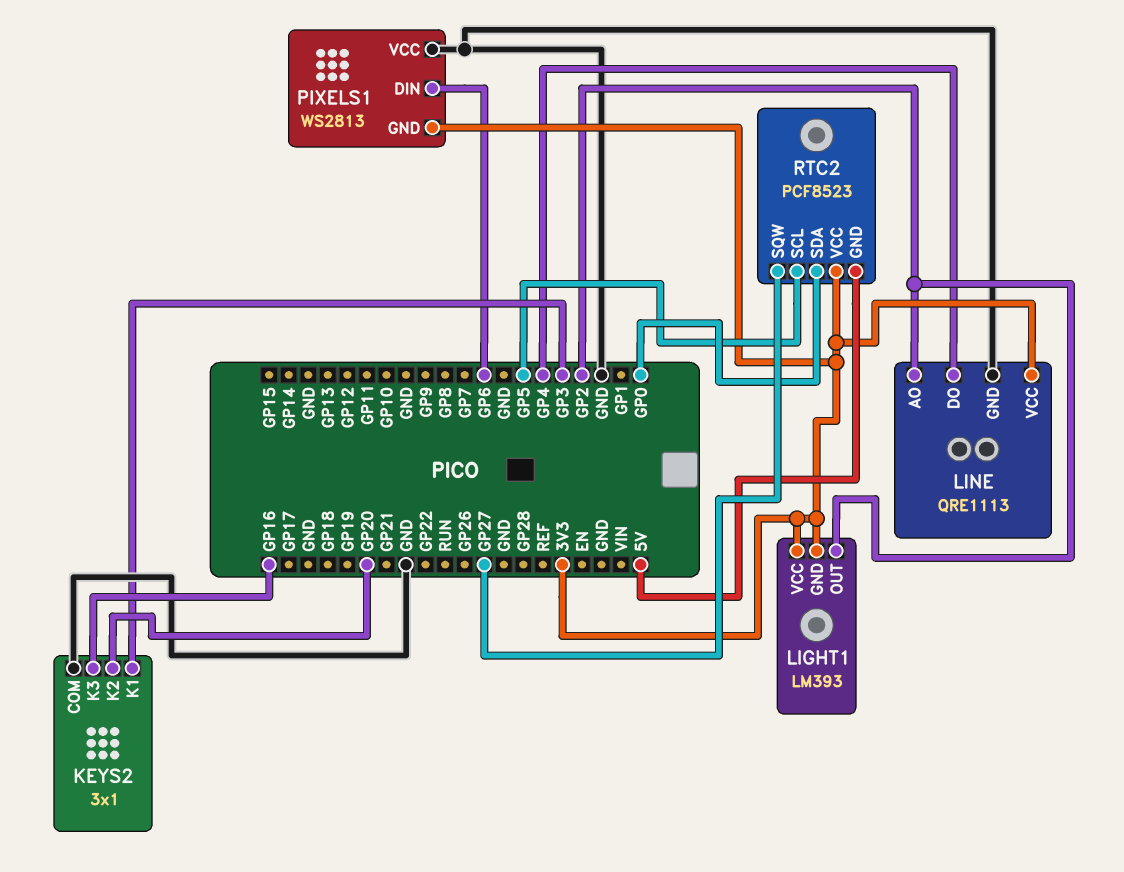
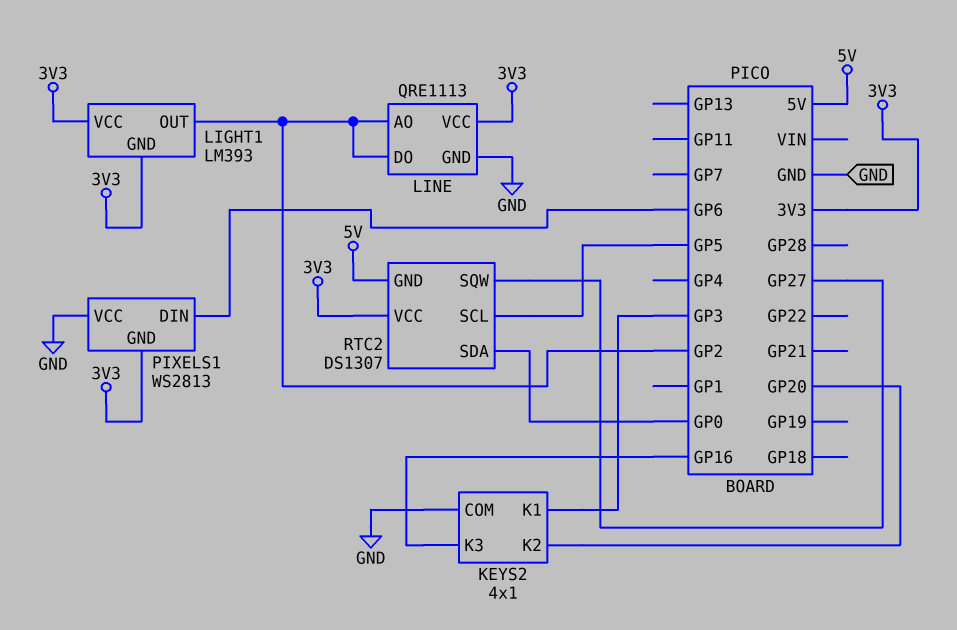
KEYS2: 3x1 -> 4x1
LINE pin DO: GP4 -> GP2
RTC2: PCF8523 -> DS1307

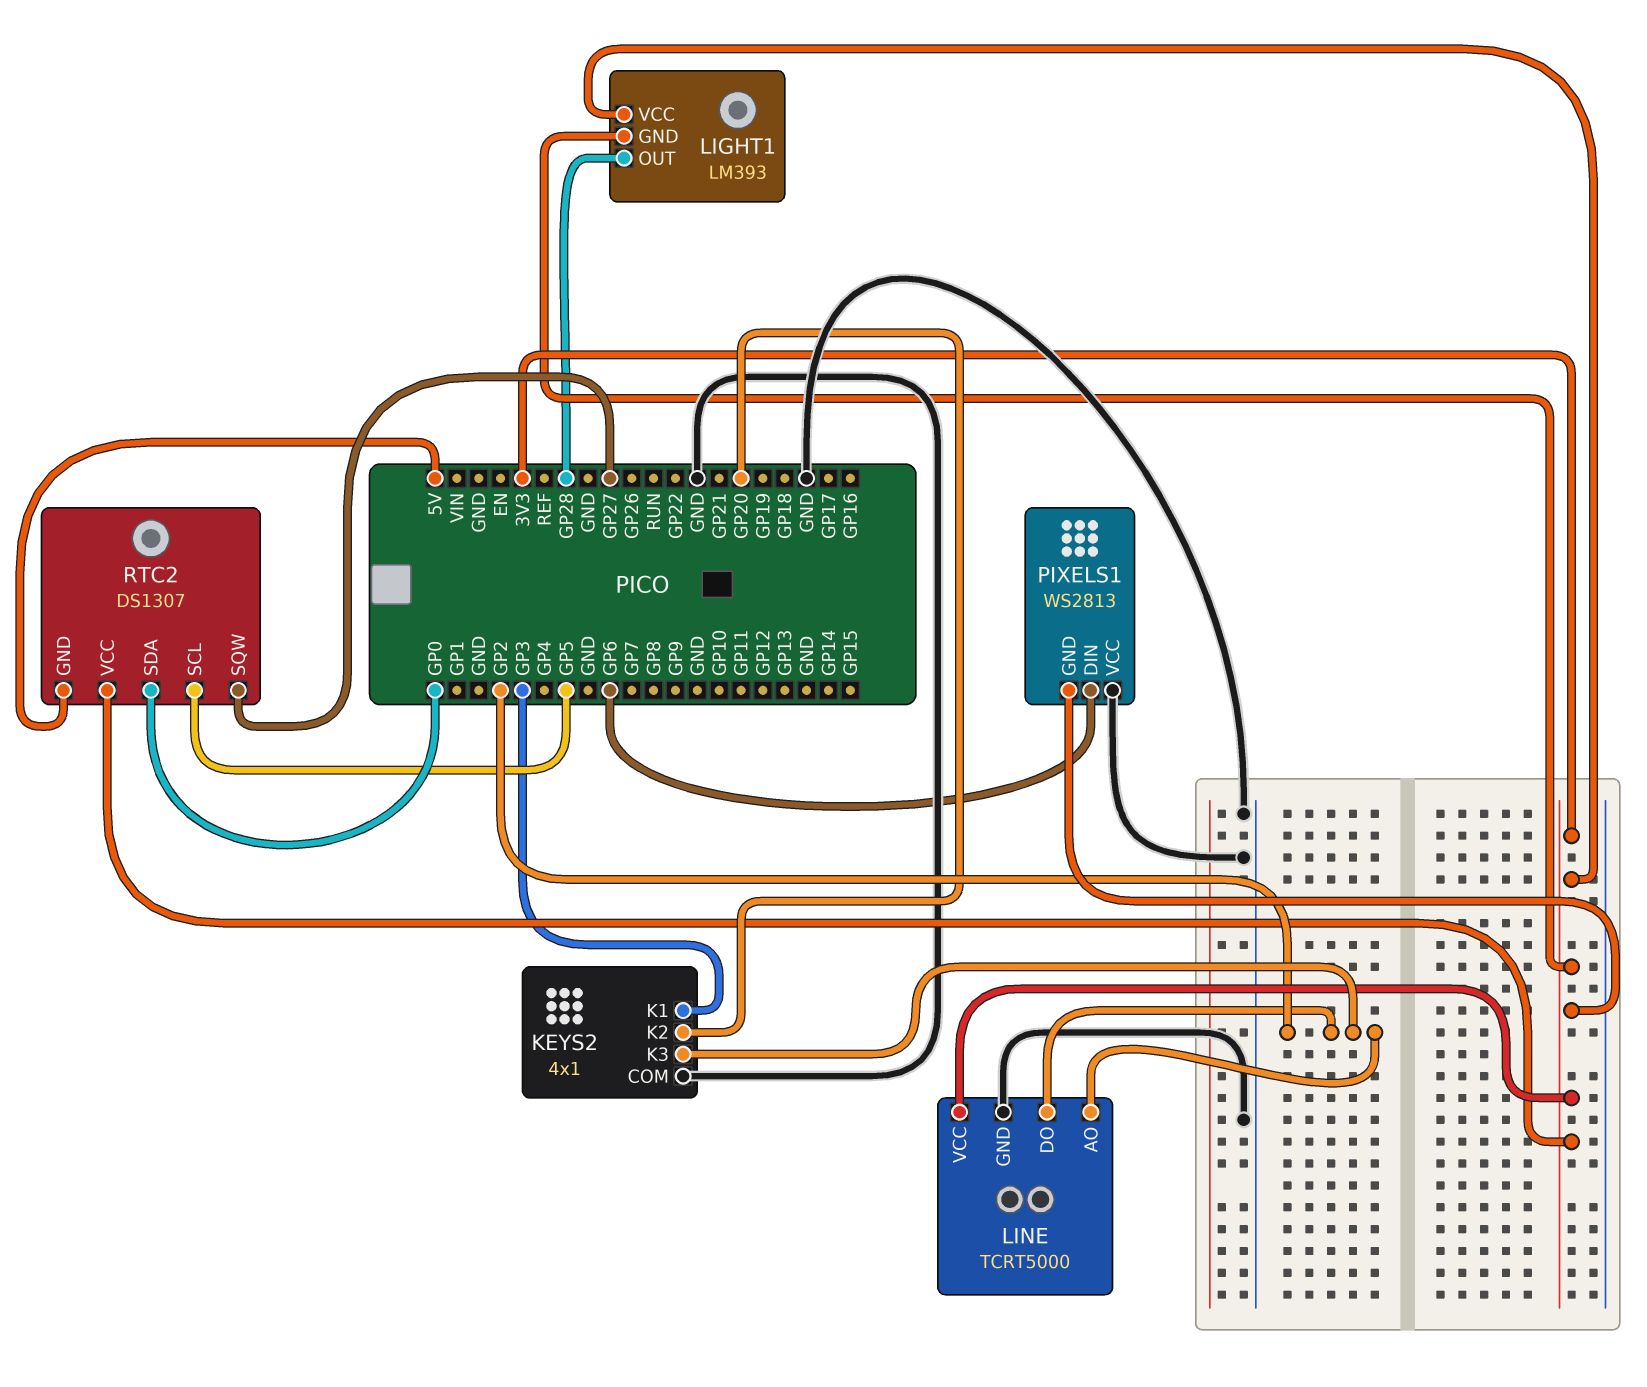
KEYS2 pin K3: GP16 -> GP2
LIGHT1 pin OUT: GP2 -> GP28
LINE: QRE1113 -> TCRT5000

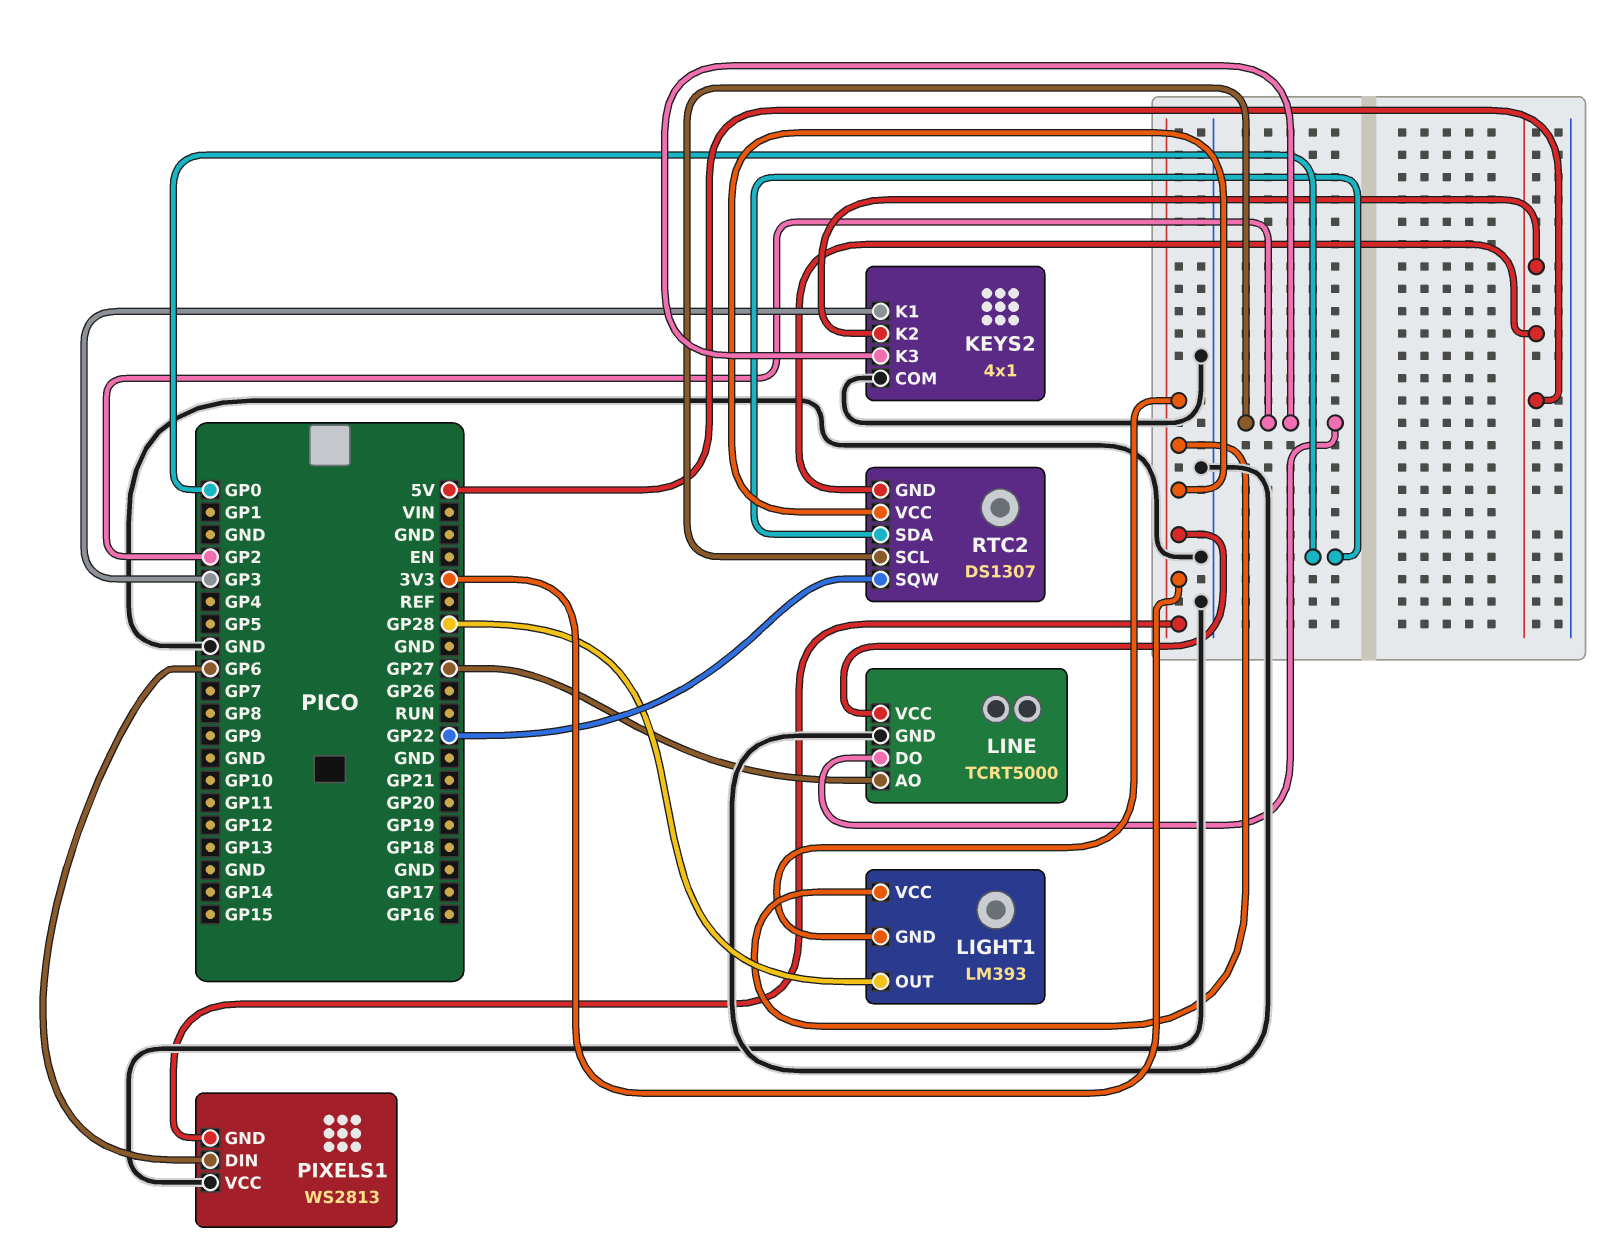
KEYS2 pin K2: GP20 -> 5V
LINE pin AO: GP2 -> GP27
RTC2 pin SCL: GP5 -> GP2
RTC2 pin SQW: GP27 -> GP22

